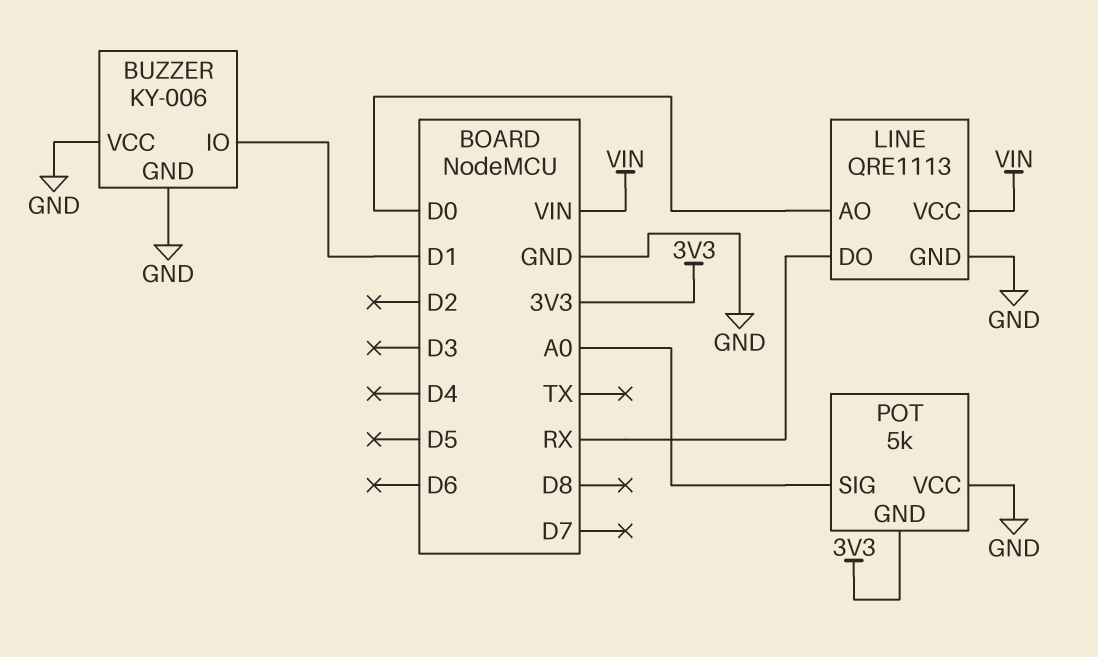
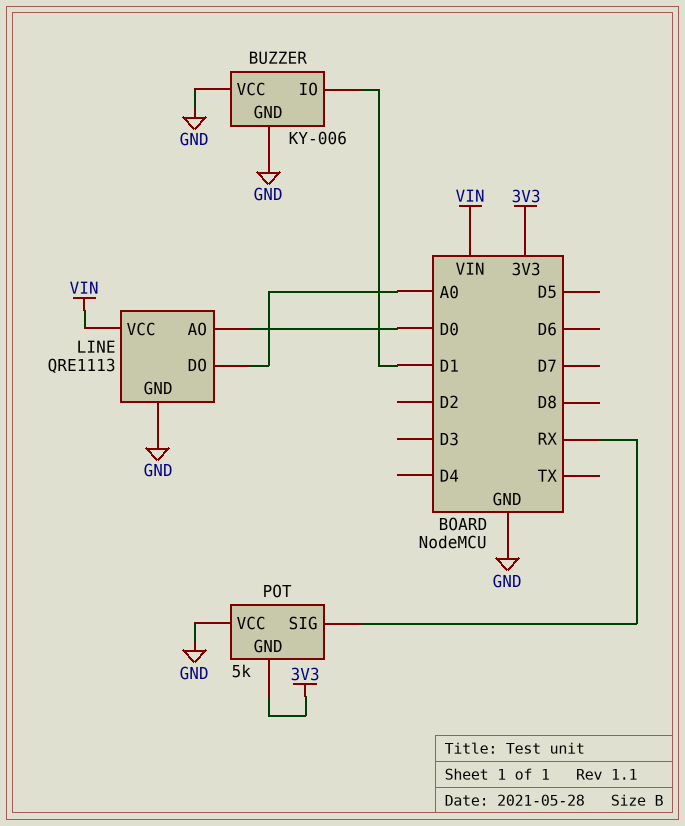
LINE pin DO: RX -> A0
POT pin SIG: A0 -> RX

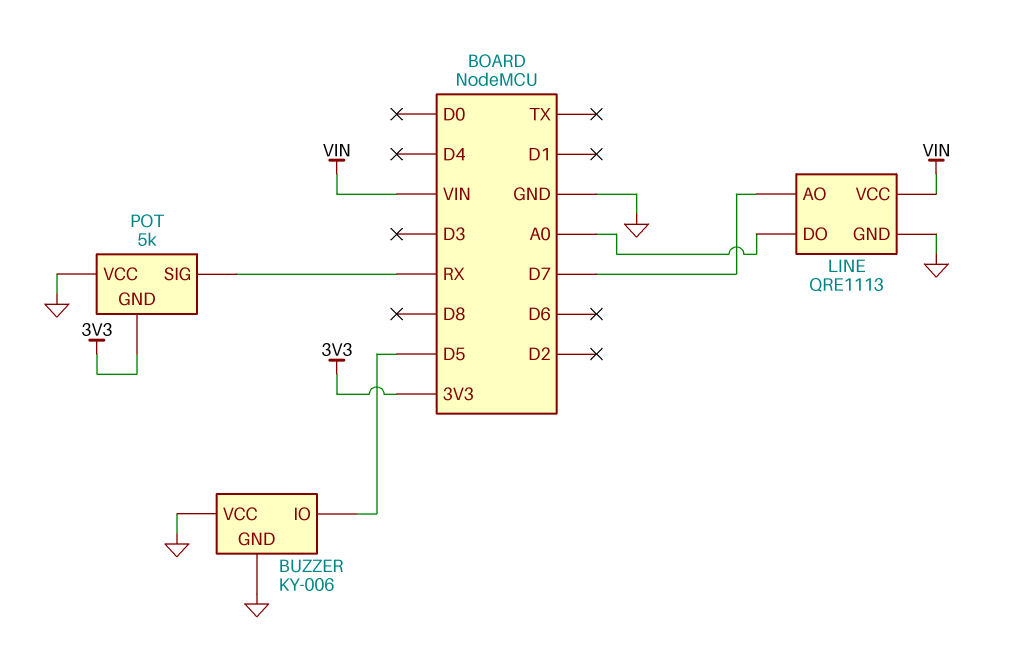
BUZZER pin IO: D1 -> D5
LINE pin AO: D0 -> D7

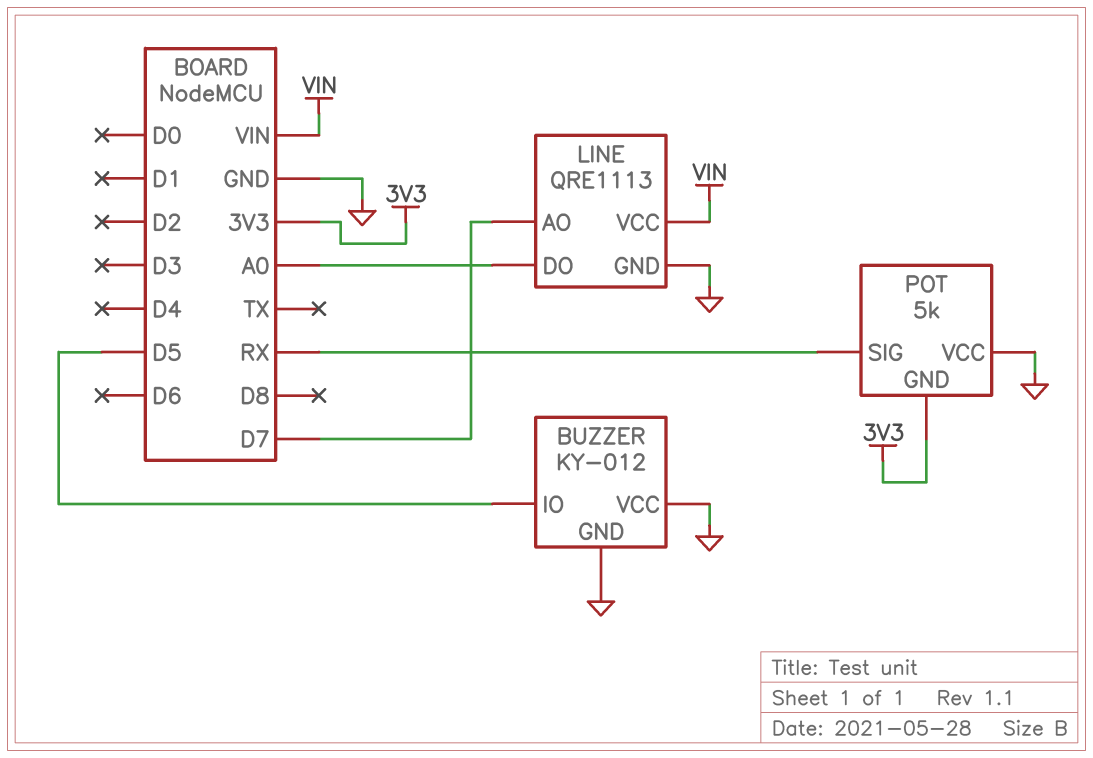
BUZZER: KY-006 -> KY-012

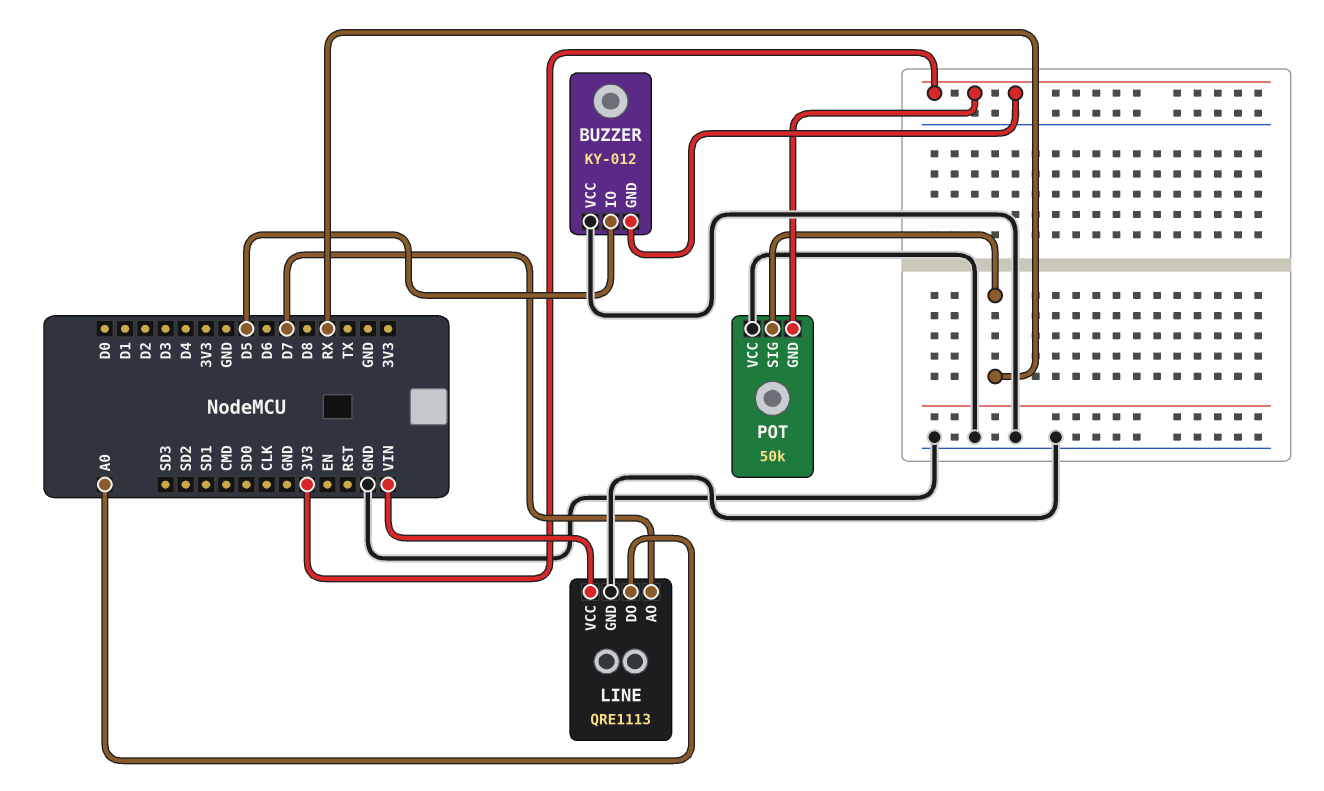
BUZZER pin GND: GND -> 3V3
POT: 5k -> 50k

